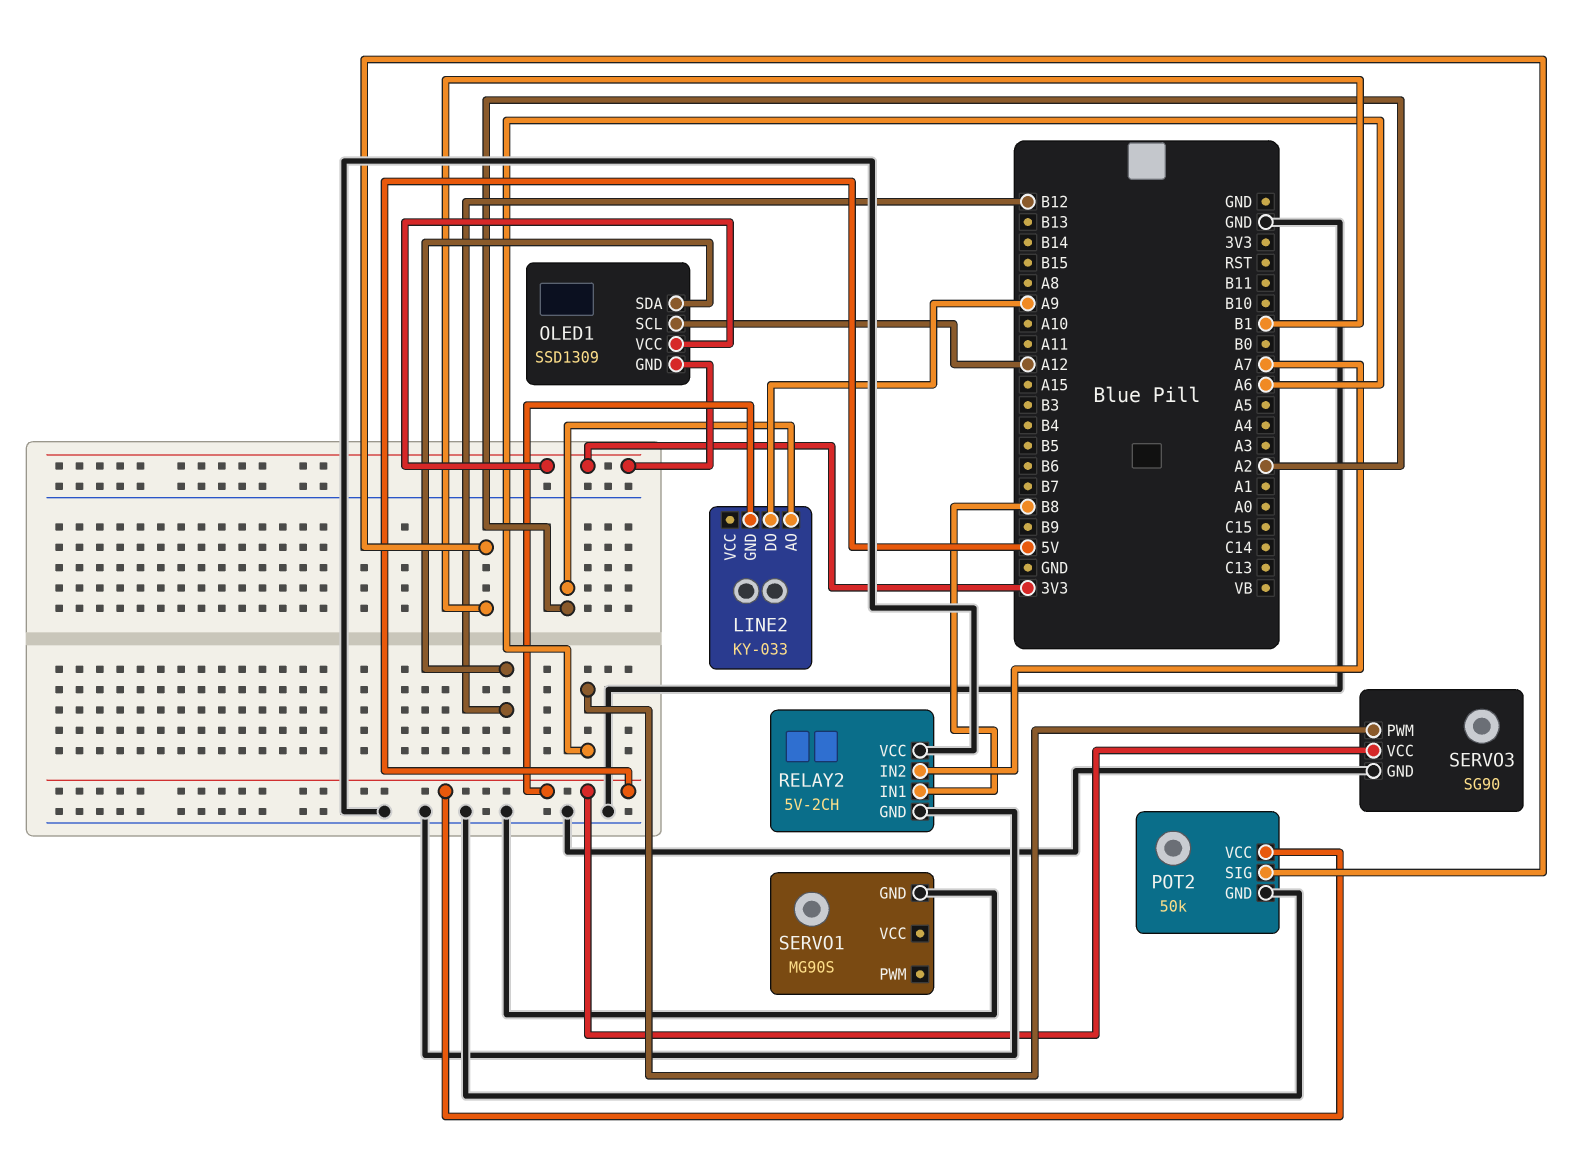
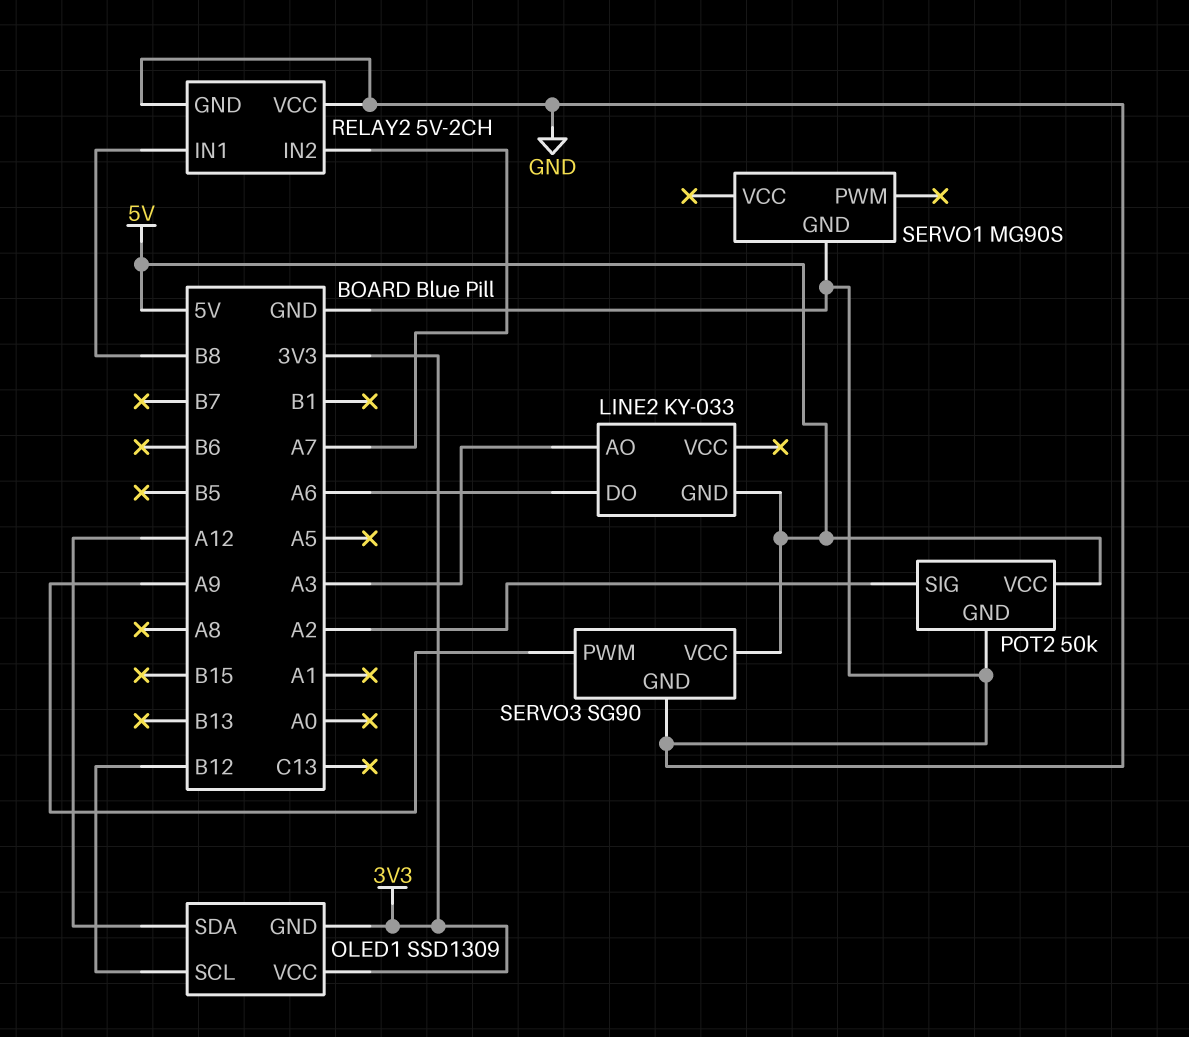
LINE2 pin AO: A2 -> A3
LINE2 pin DO: A9 -> A6
OLED1 pin SCL: A12 -> B12
OLED1 pin SDA: B12 -> A12
POT2 pin SIG: B1 -> A2
SERVO3 pin PWM: A6 -> A9

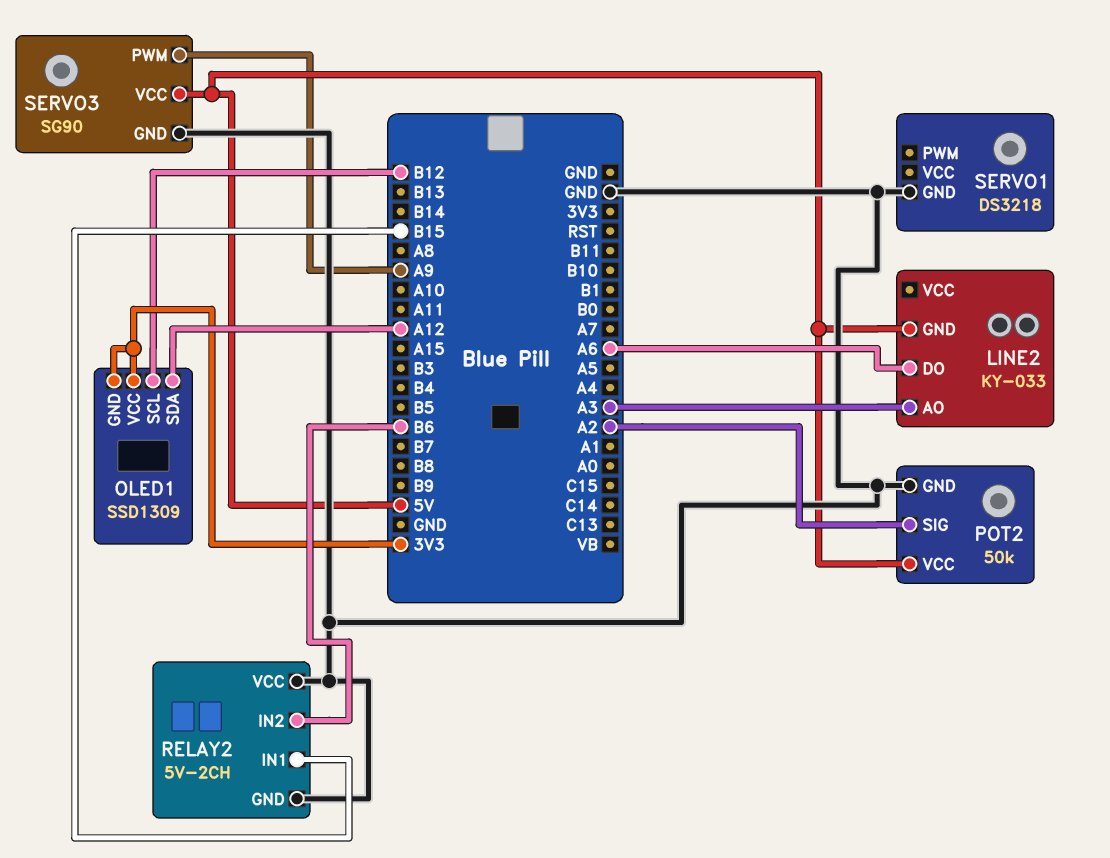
RELAY2 pin IN1: B8 -> B15
RELAY2 pin IN2: A7 -> B6
SERVO1: MG90S -> DS3218

